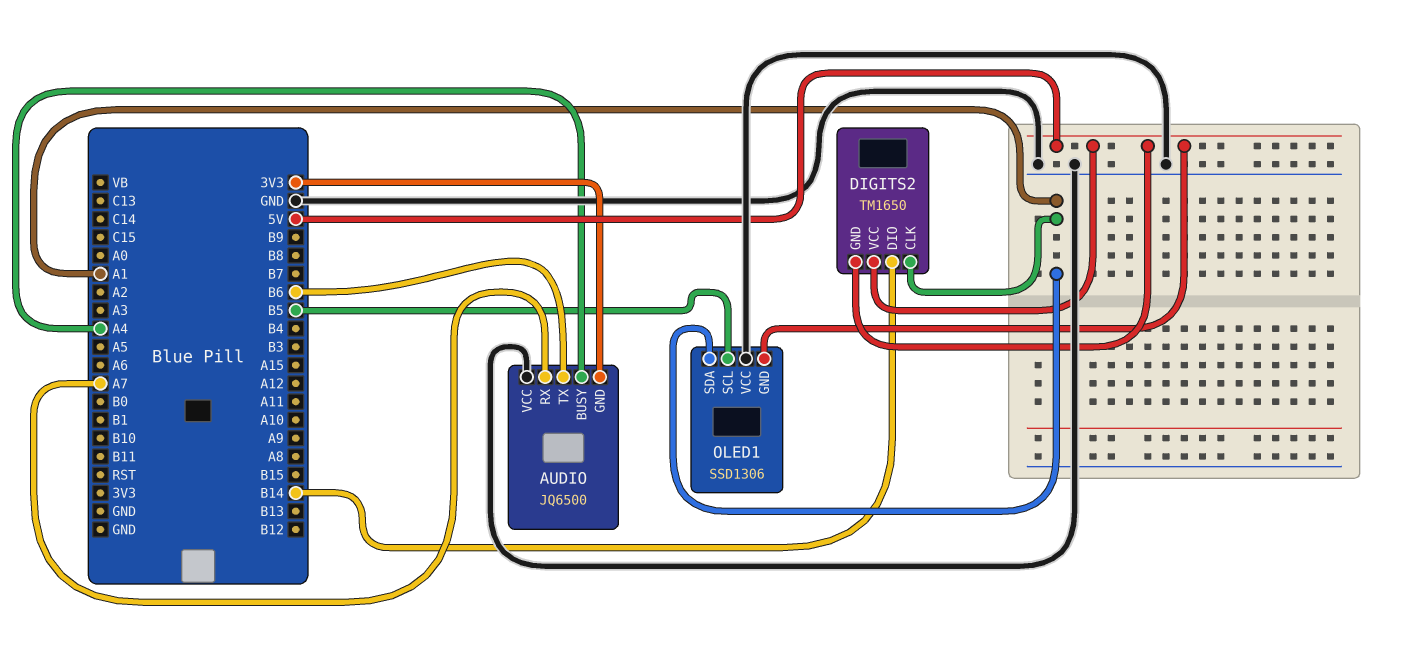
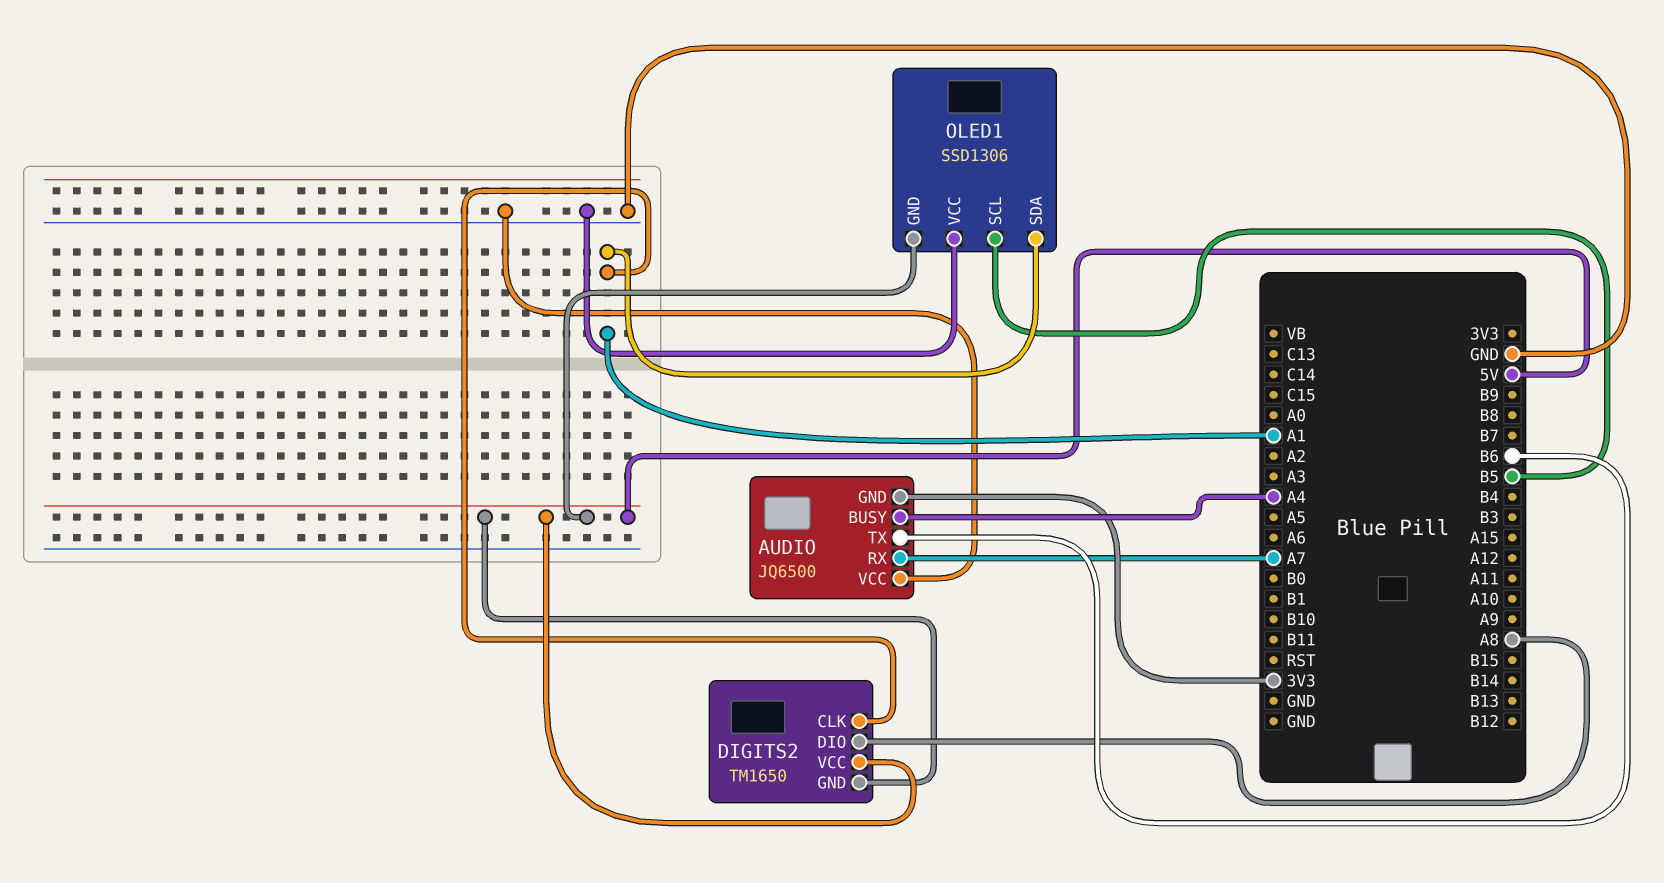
DIGITS2 pin DIO: B14 -> A8

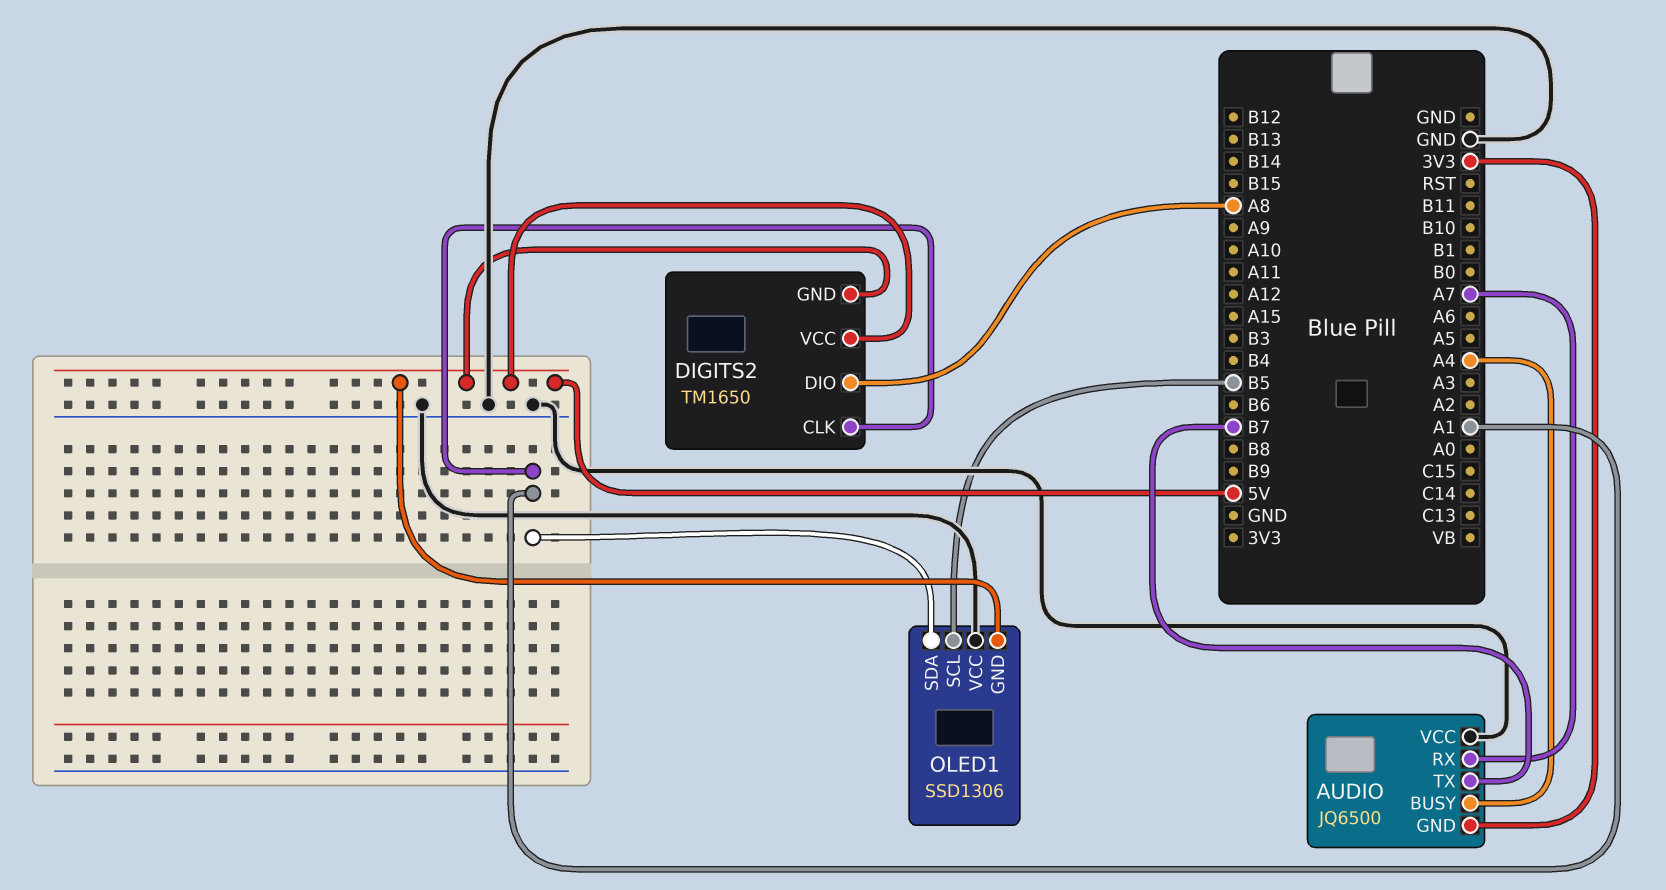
AUDIO pin TX: B6 -> B7

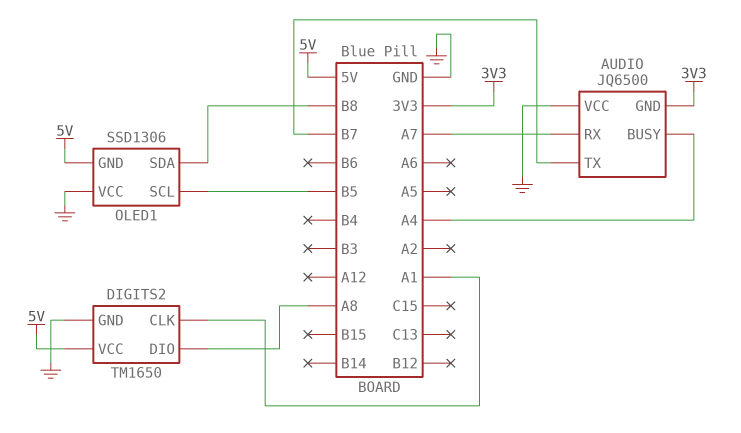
DIGITS2 pin GND: 5V -> GND
OLED1 pin SDA: A1 -> B8

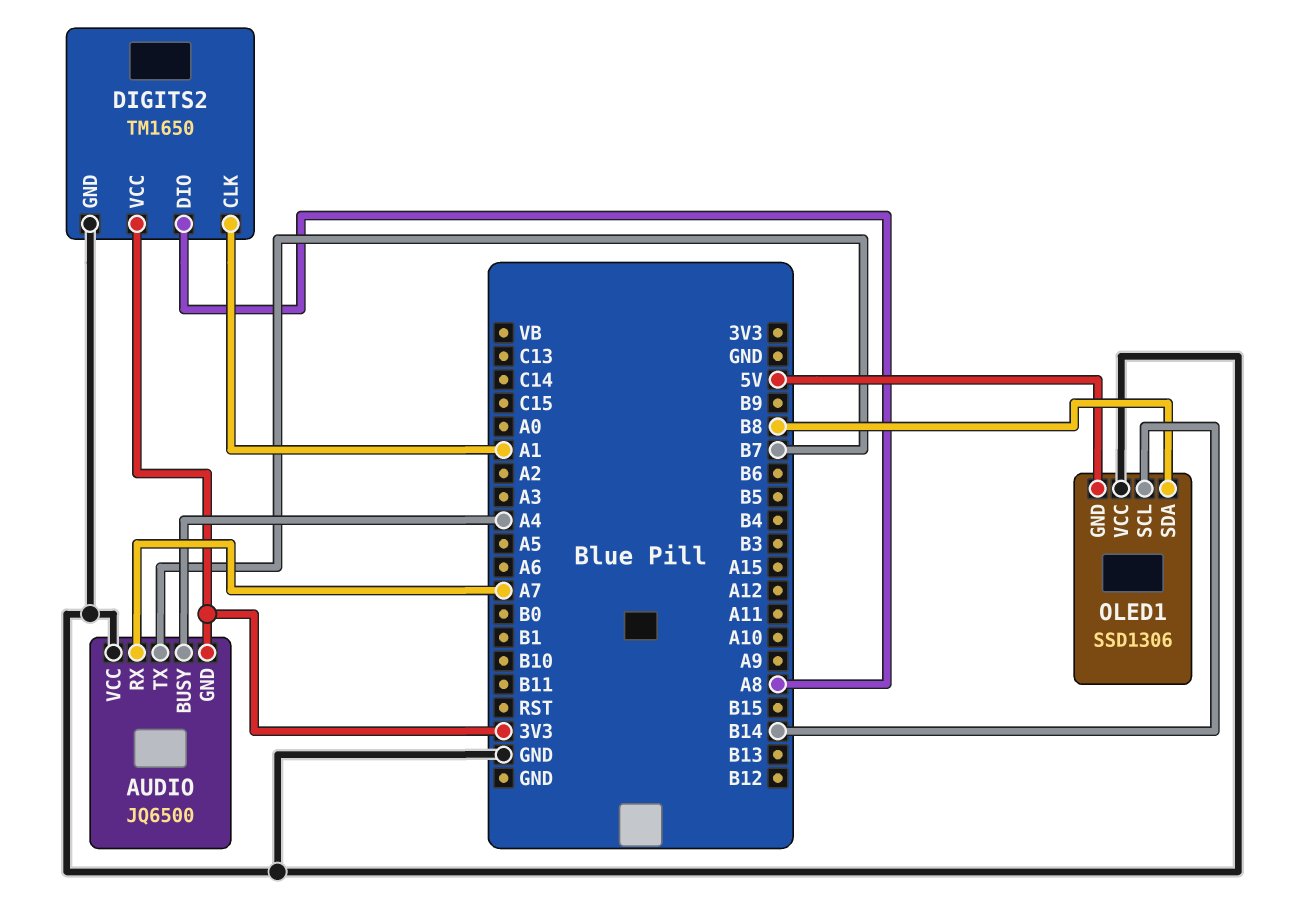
DIGITS2 pin VCC: 5V -> 3V3
OLED1 pin SCL: B5 -> B14

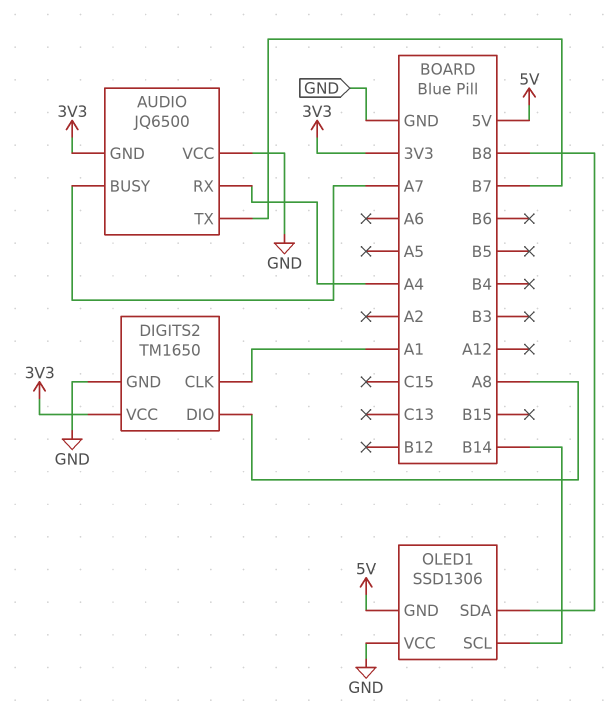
AUDIO pin BUSY: A4 -> A7
AUDIO pin RX: A7 -> A4

